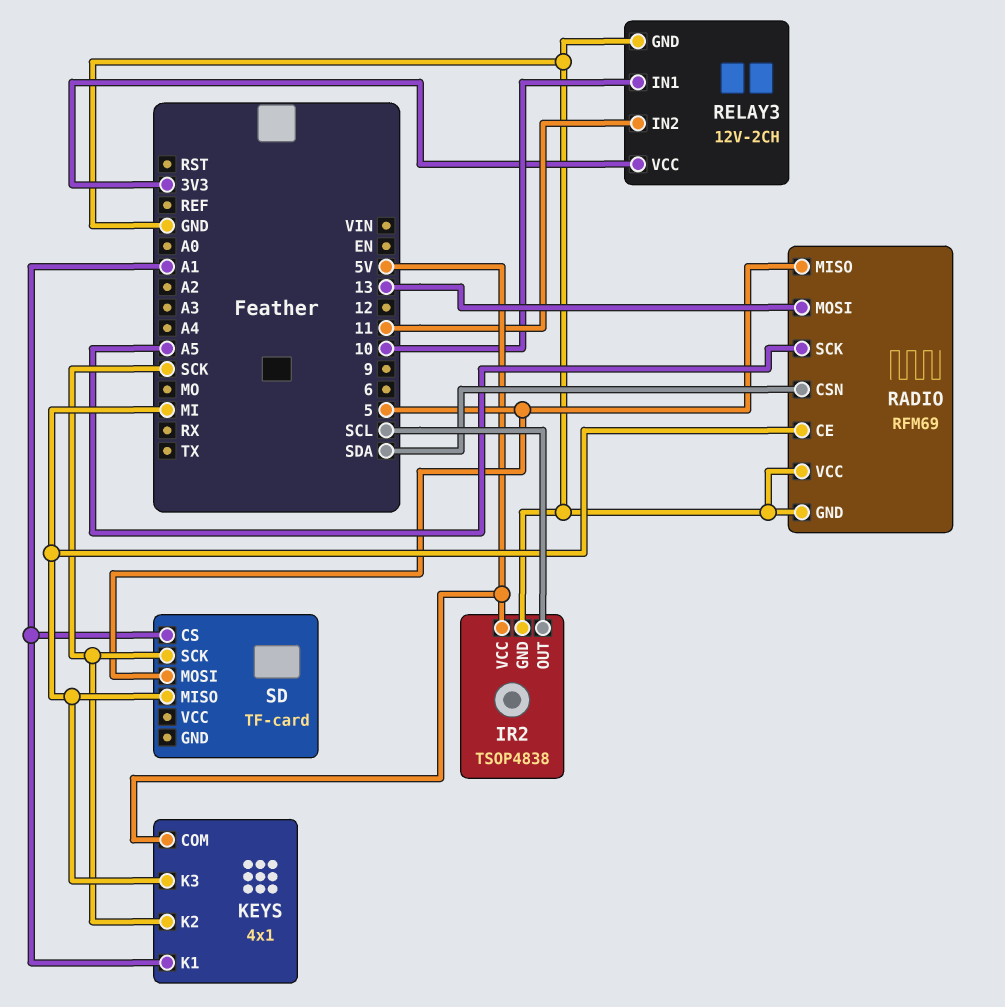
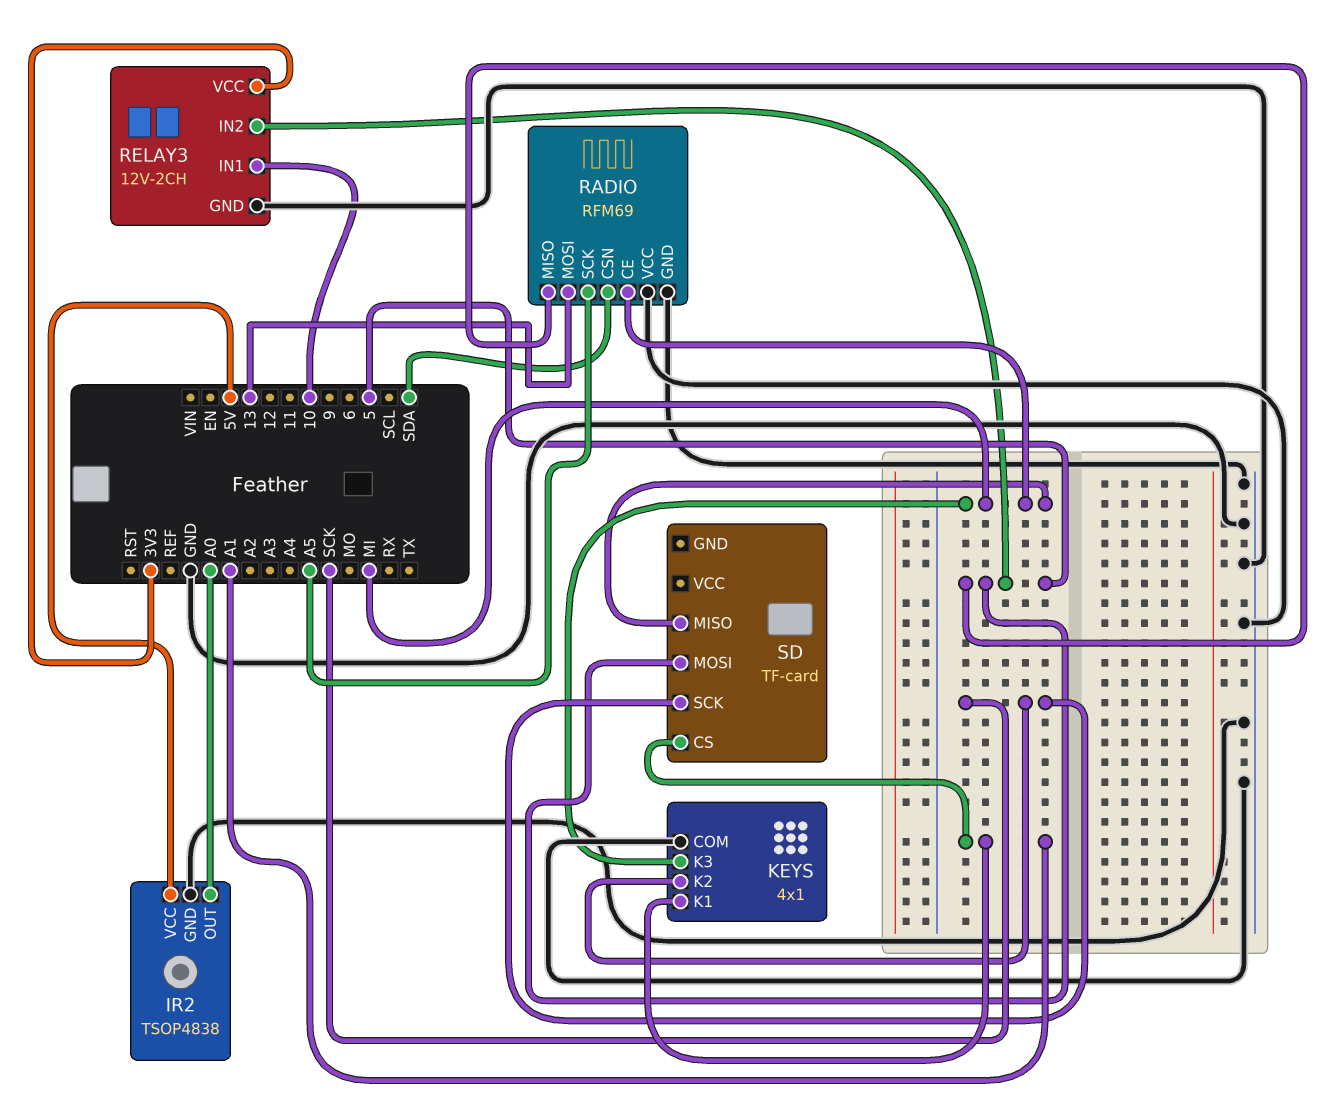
IR2 pin OUT: SCL -> A0
KEYS pin COM: 5V -> GND
RELAY3 pin IN2: 11 -> 5

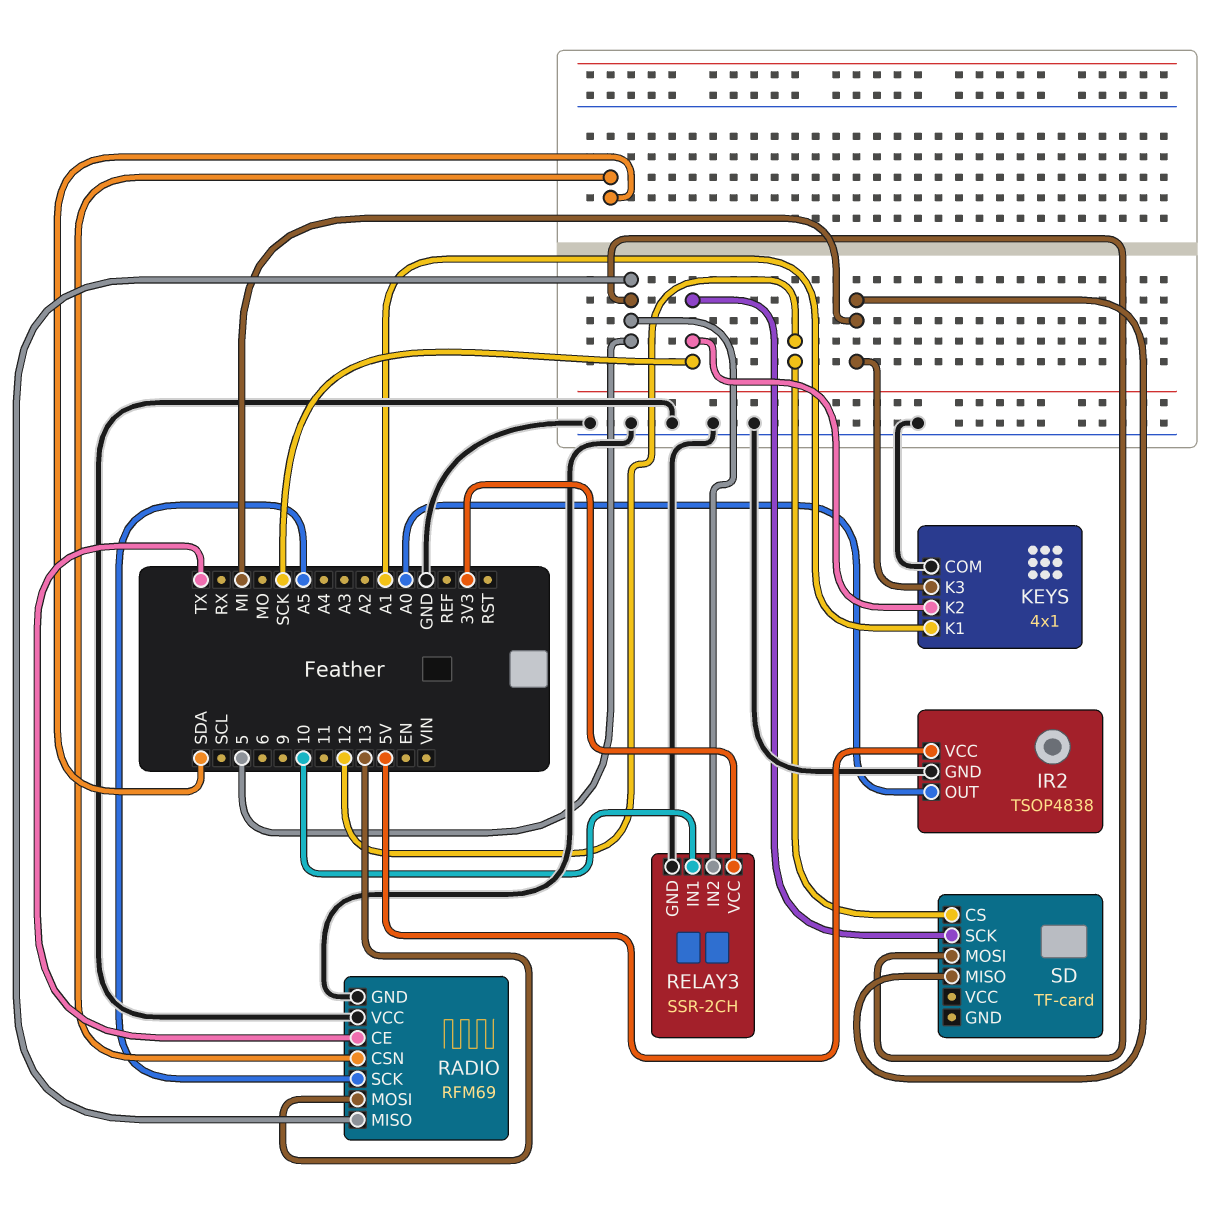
RADIO pin CE: MI -> TX
RELAY3: 12V-2CH -> SSR-2CH
SD pin CS: A1 -> 12

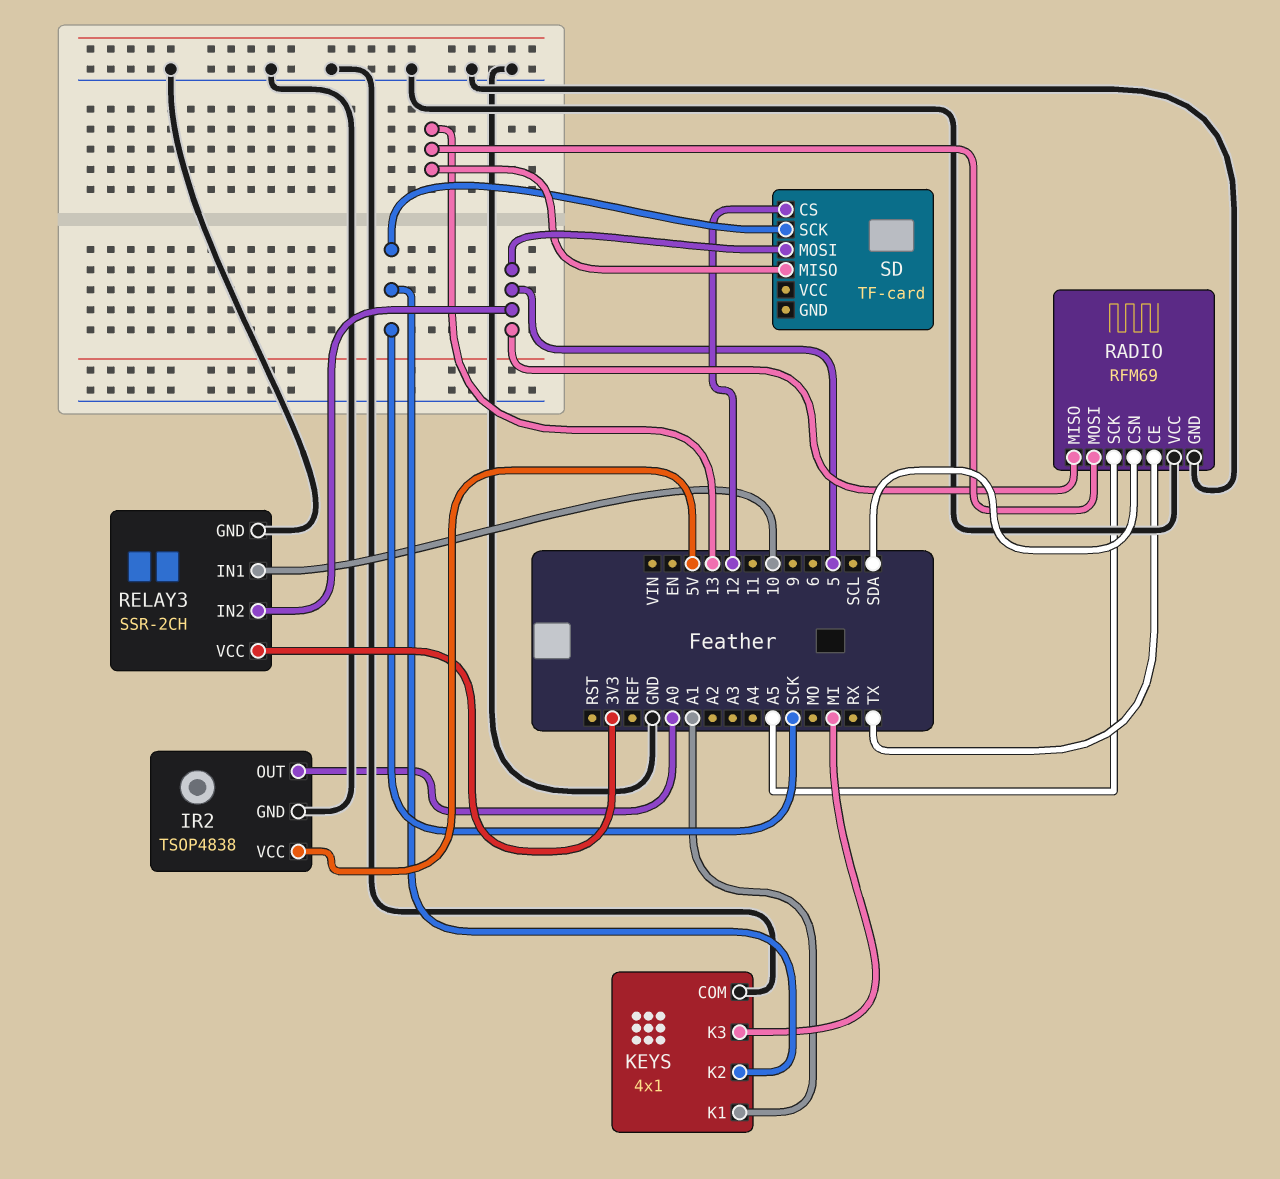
SD pin MISO: MI -> 13

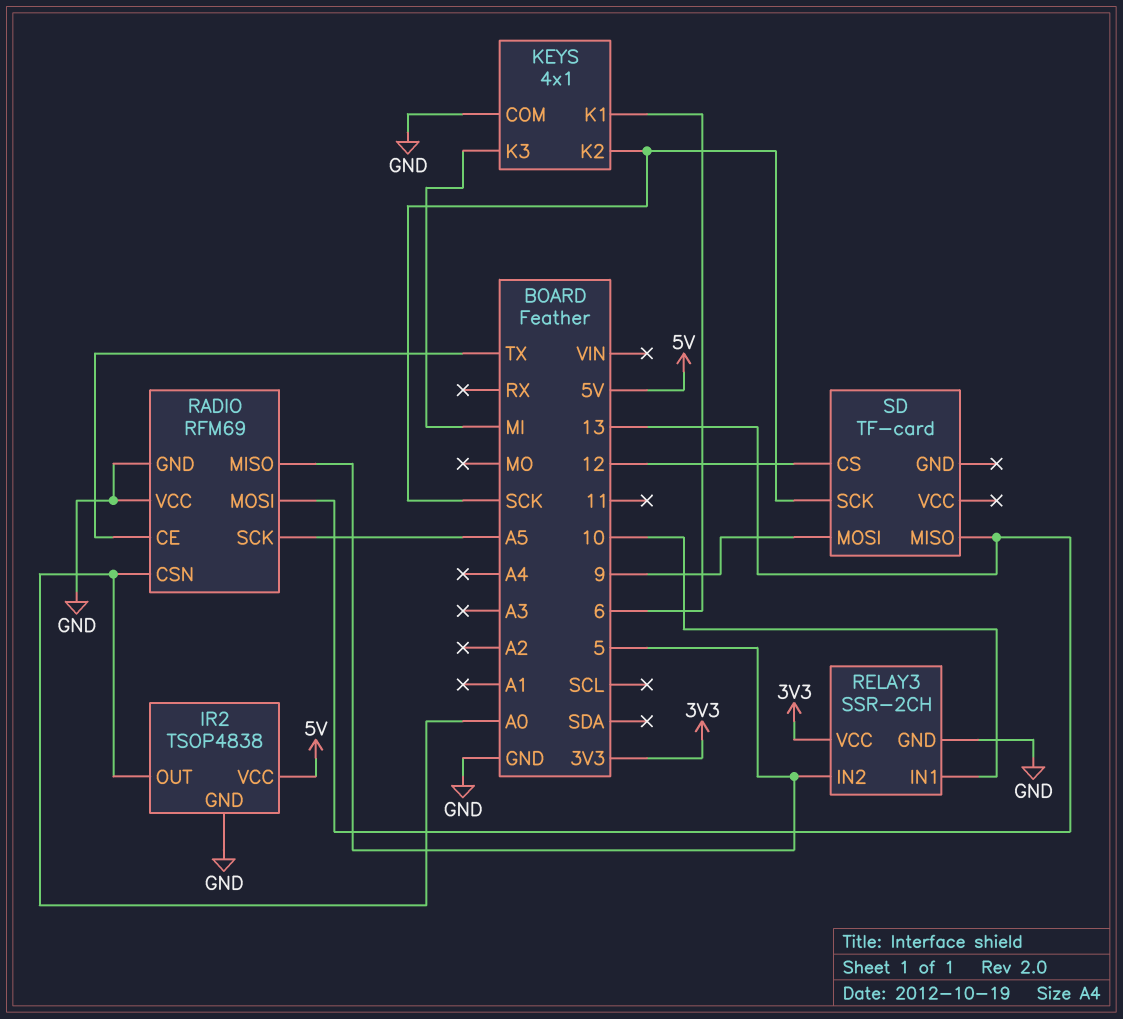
KEYS pin K1: A1 -> 6
RADIO pin CSN: SDA -> A0
SD pin MOSI: 5 -> 9

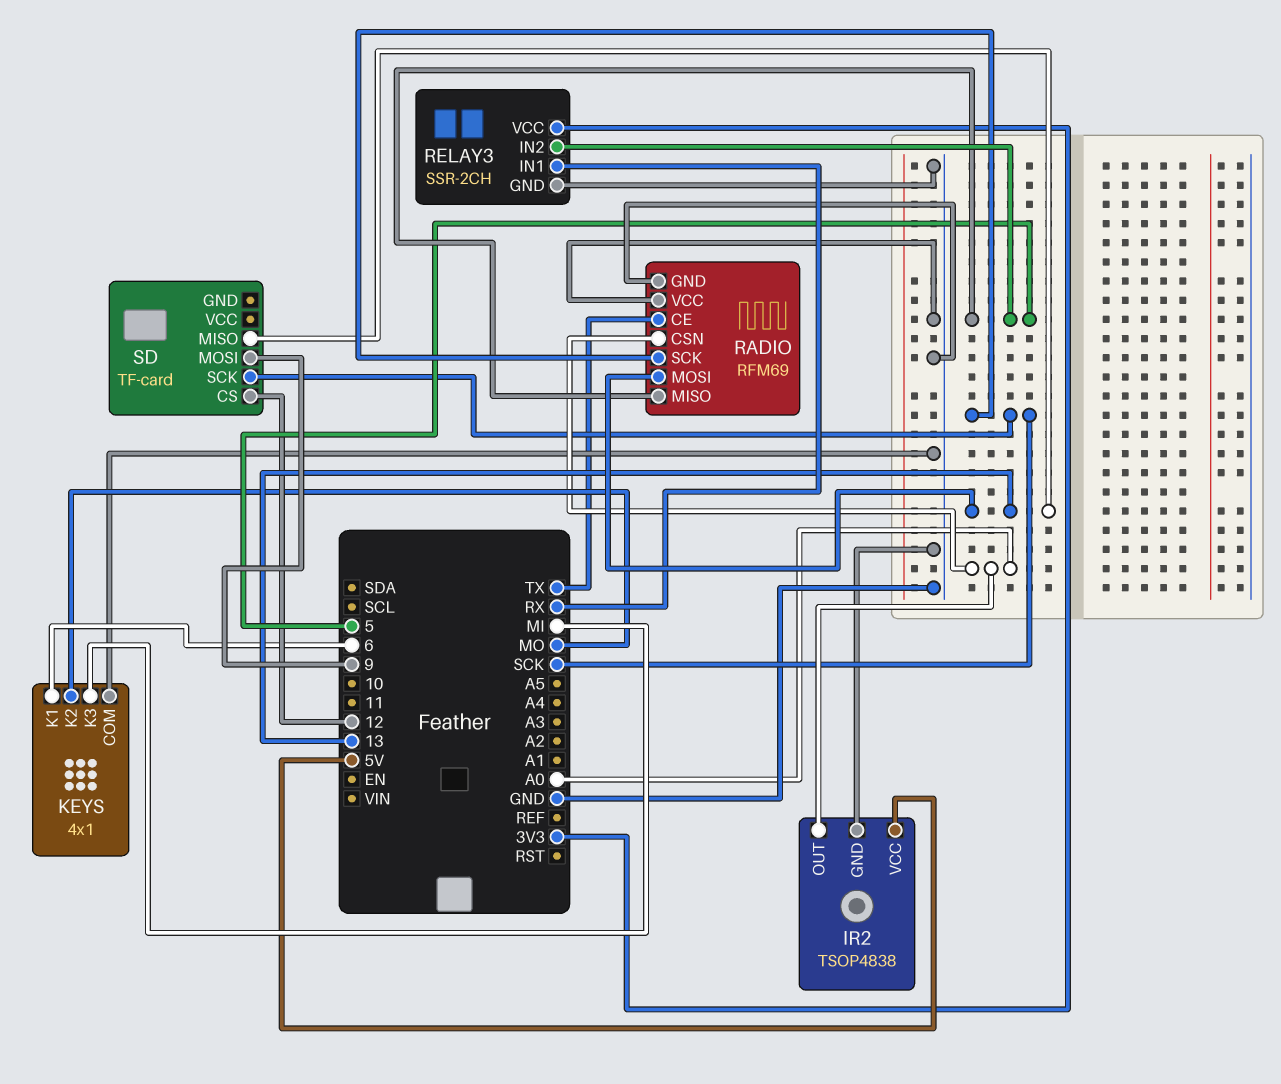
KEYS pin K2: SCK -> MO
RADIO pin SCK: A5 -> SCK
RELAY3 pin IN1: 10 -> RX

